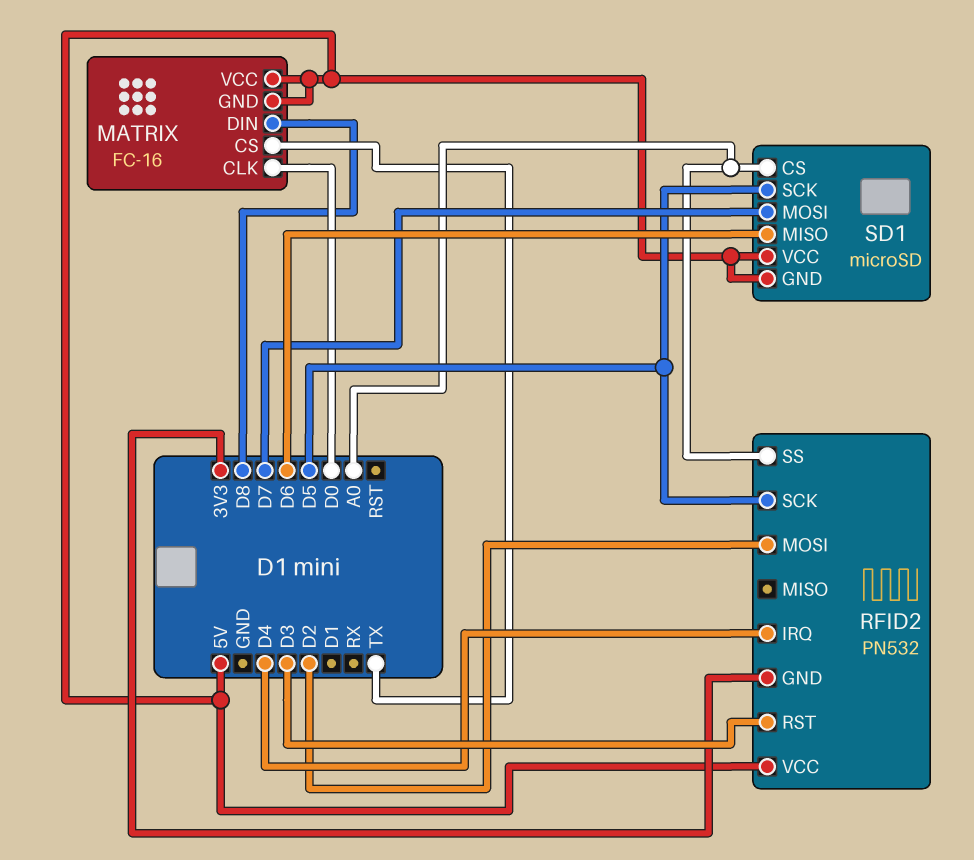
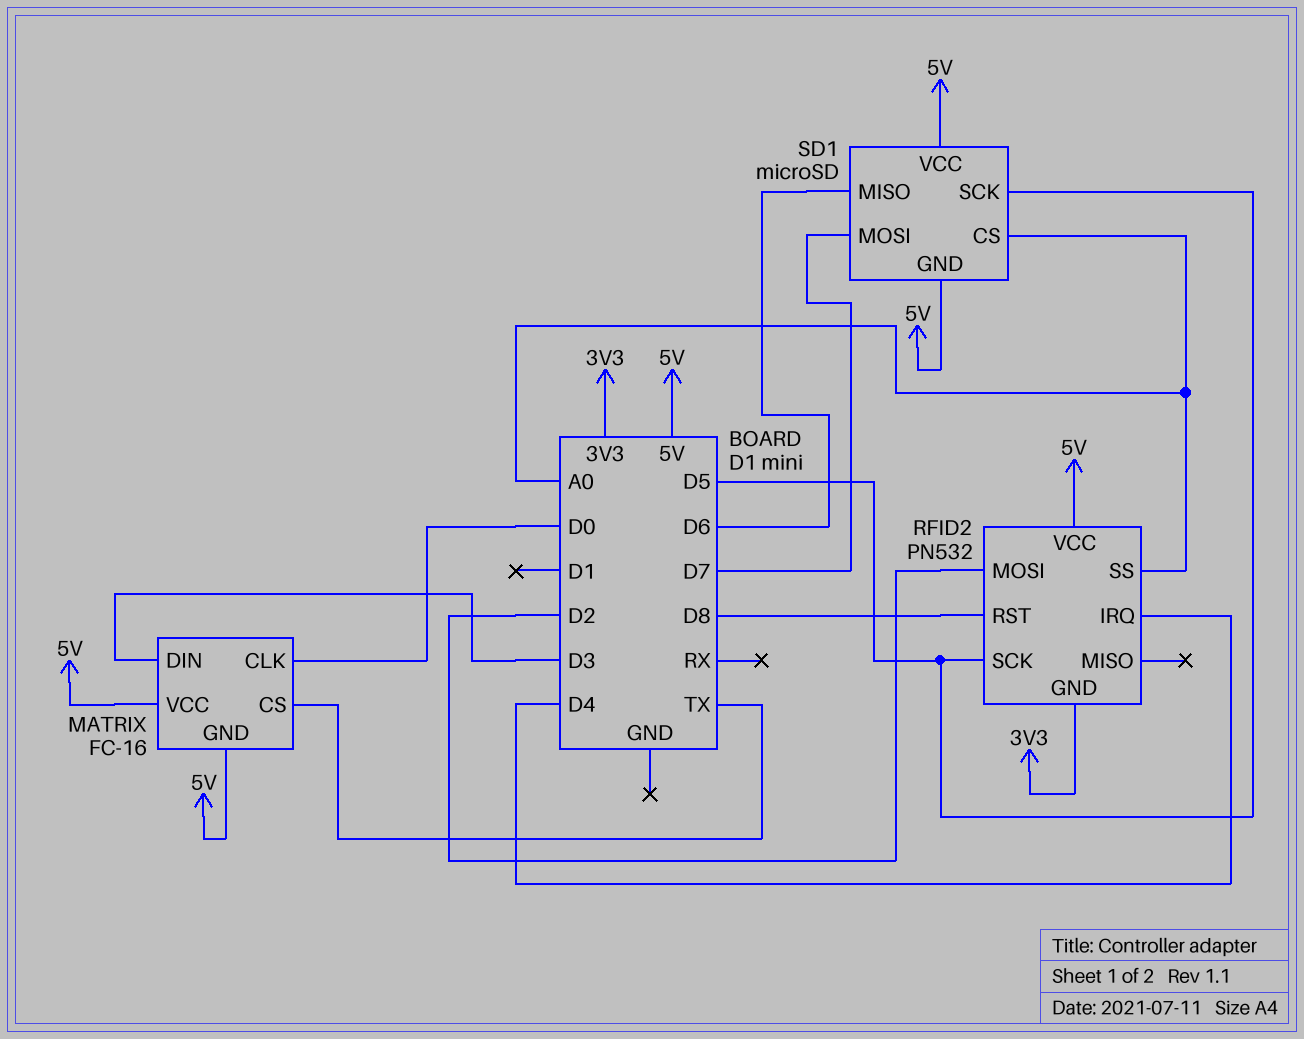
MATRIX pin DIN: D8 -> D3
RFID2 pin RST: D3 -> D8

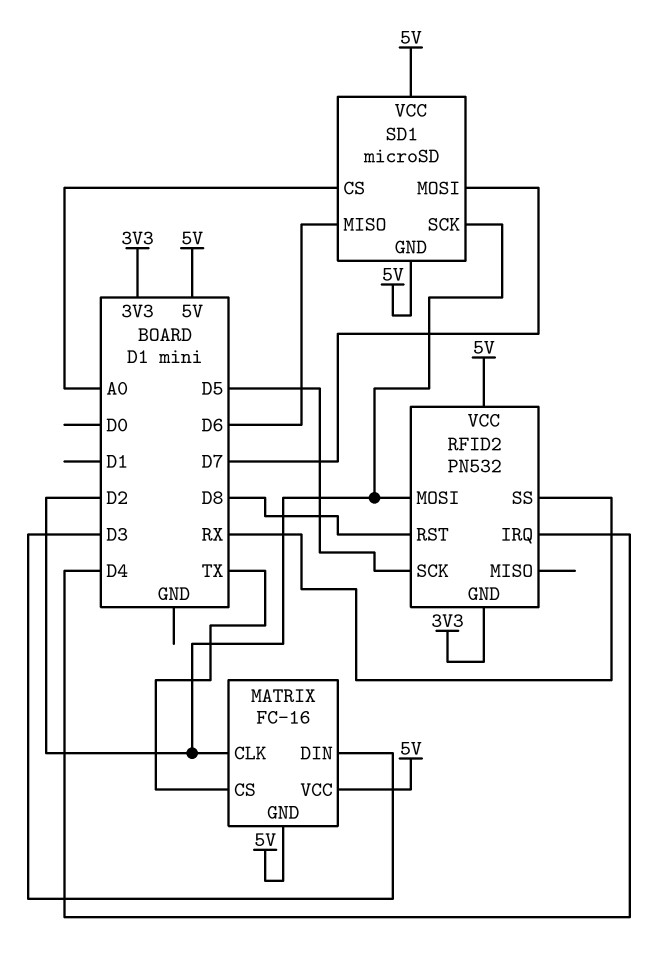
MATRIX pin CLK: D0 -> D2
RFID2 pin SS: A0 -> RX
SD1 pin SCK: D5 -> D2

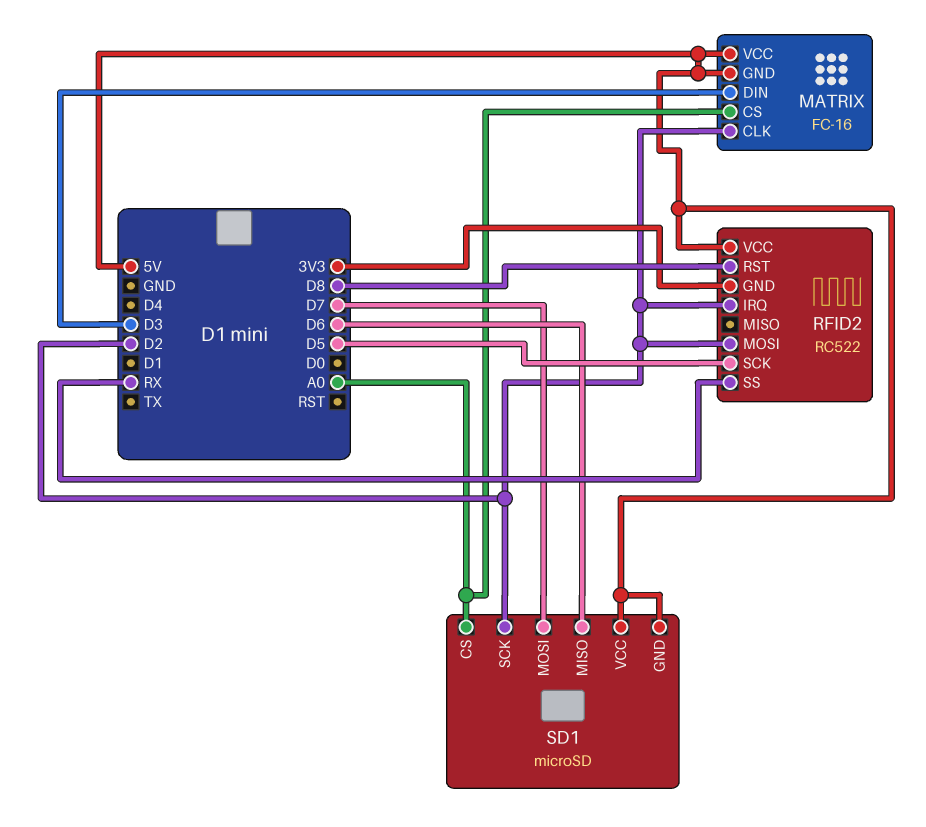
MATRIX pin CS: TX -> A0
RFID2: PN532 -> RC522
RFID2 pin IRQ: D4 -> D2

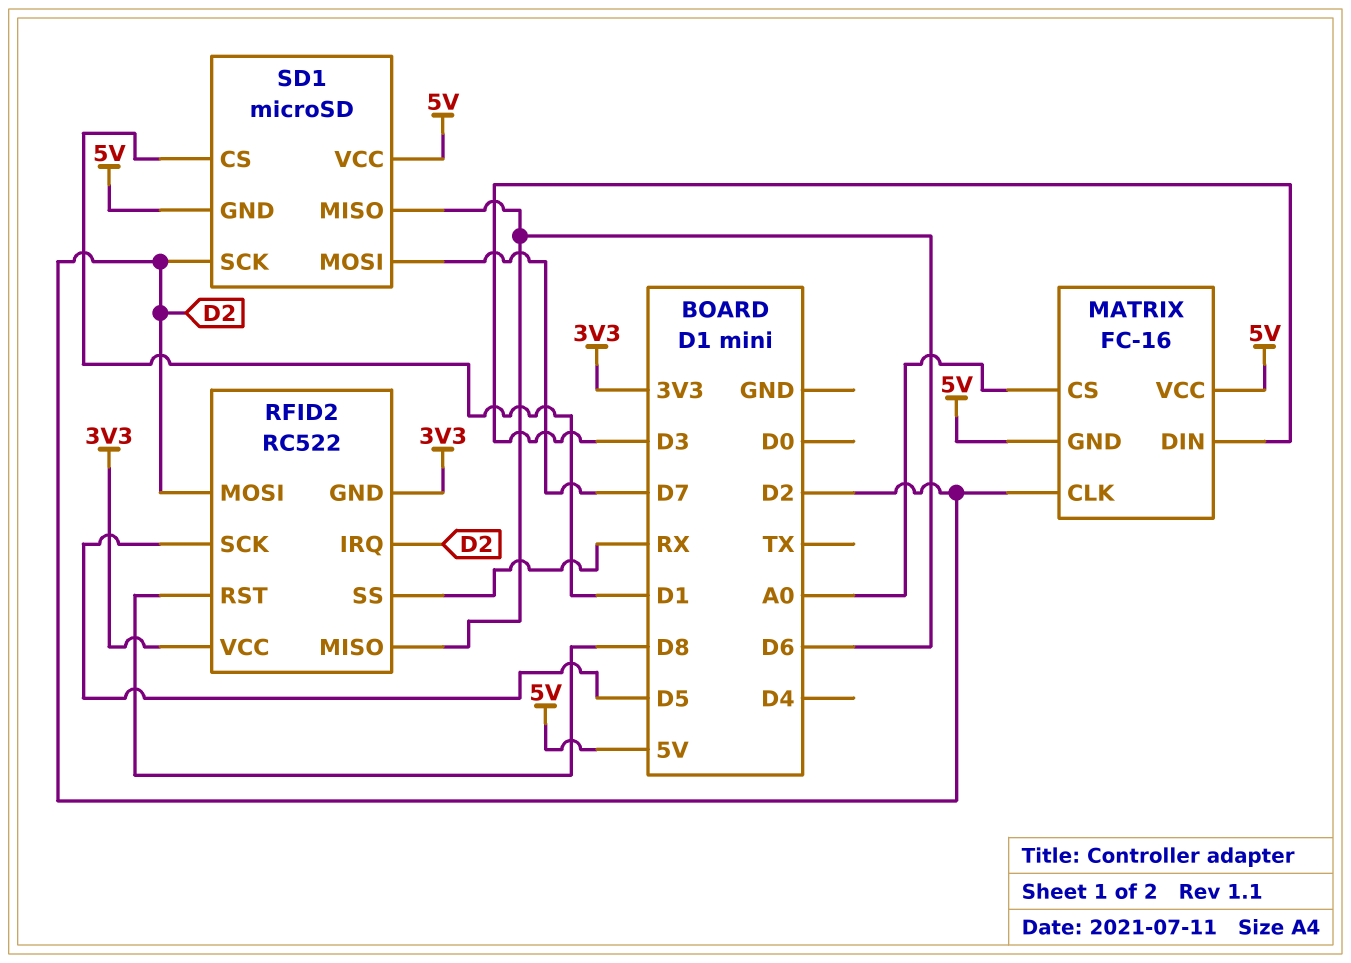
RFID2 pin MISO: none -> D6
RFID2 pin VCC: 5V -> 3V3
SD1 pin CS: A0 -> D1

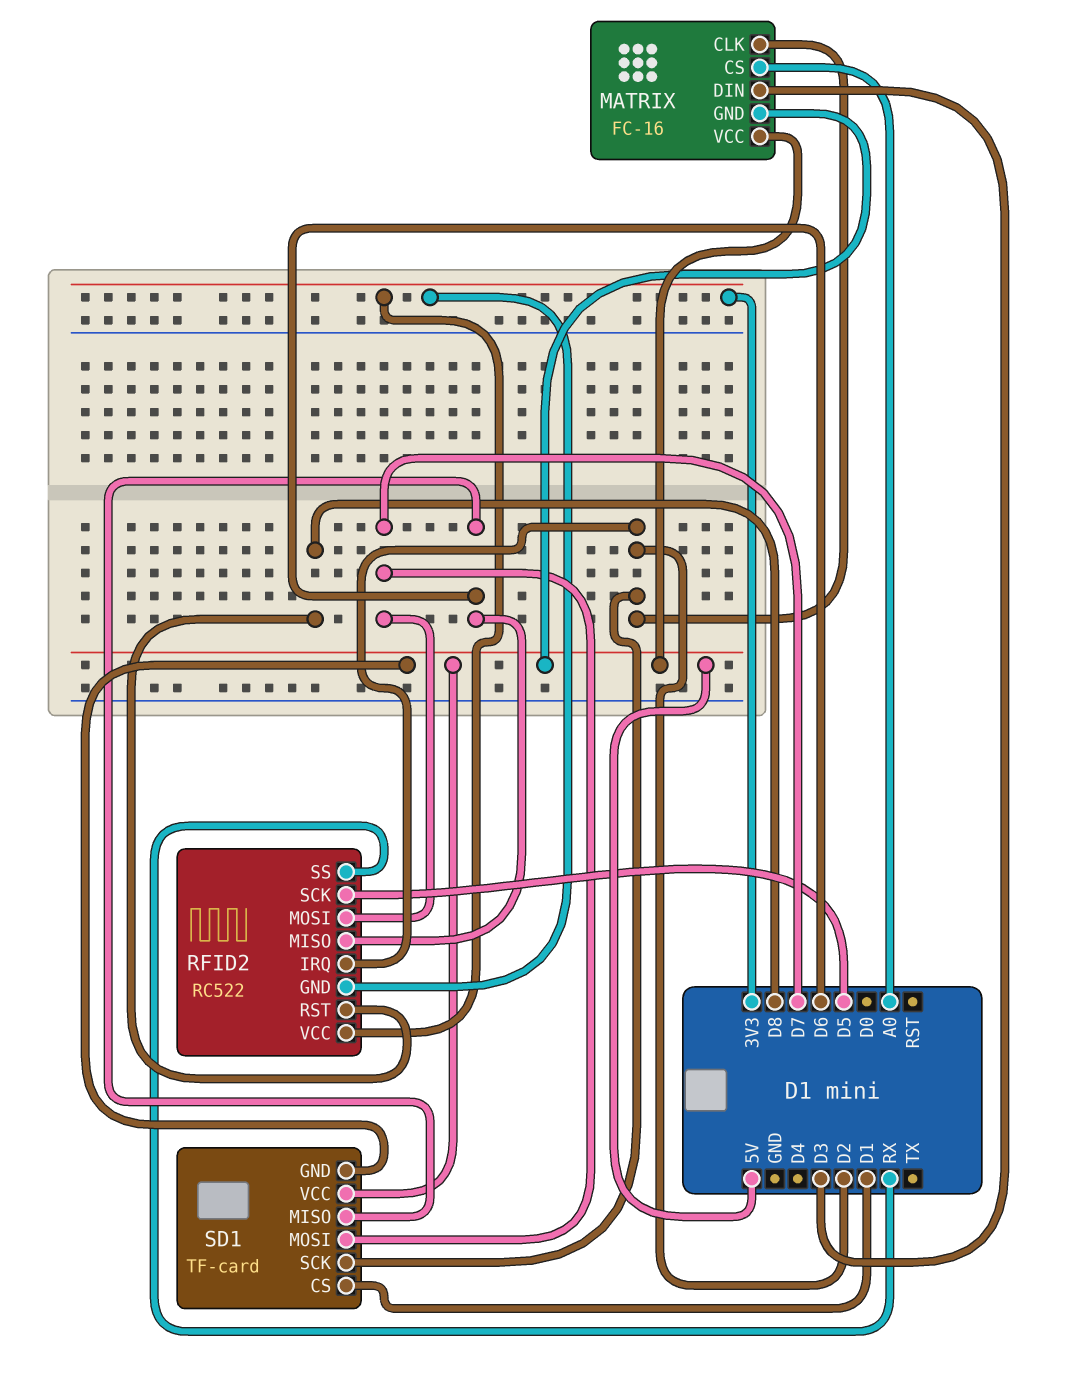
RFID2 pin MOSI: D2 -> D7
SD1: microSD -> TF-card

